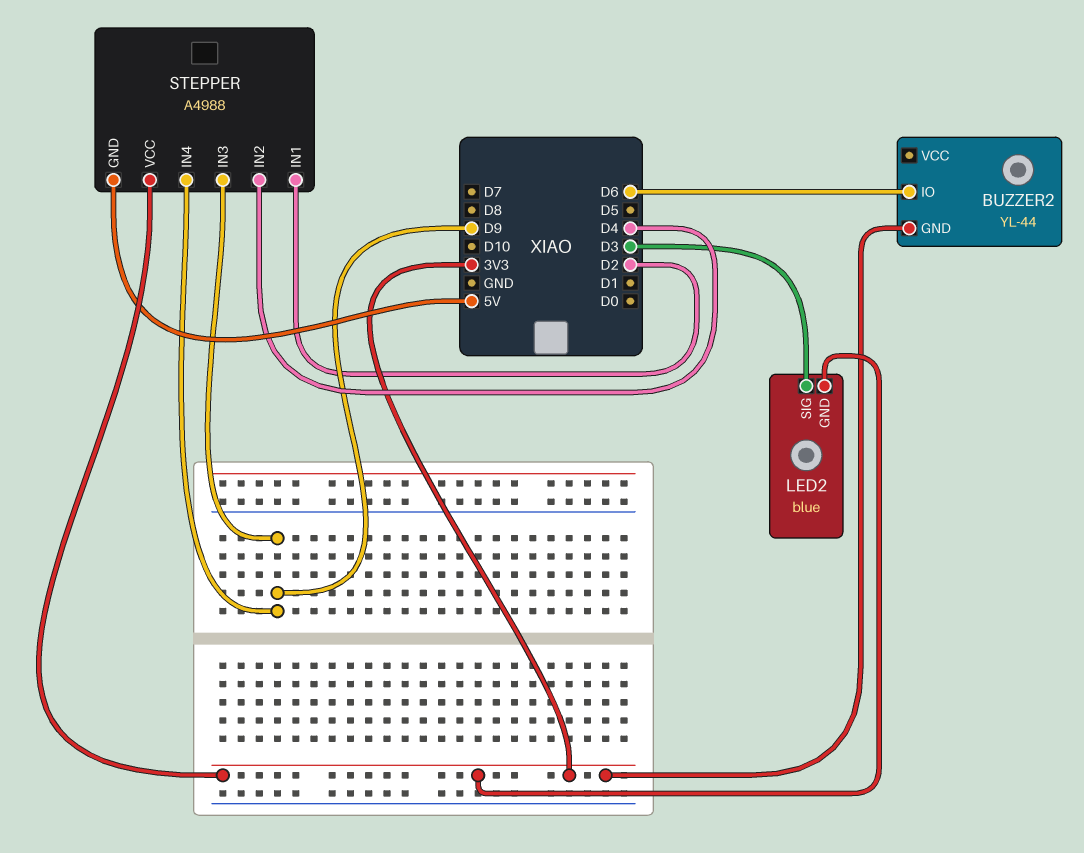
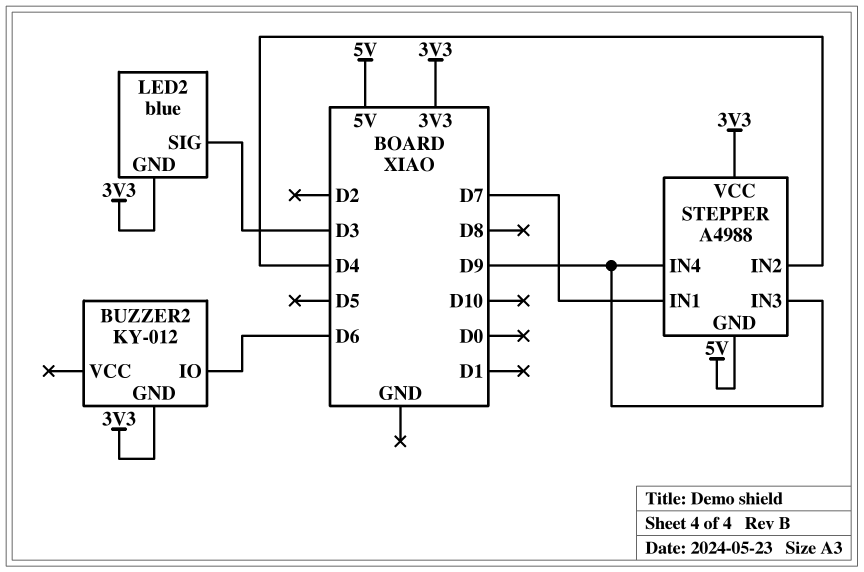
BUZZER2: YL-44 -> KY-012
STEPPER pin IN1: D2 -> D7

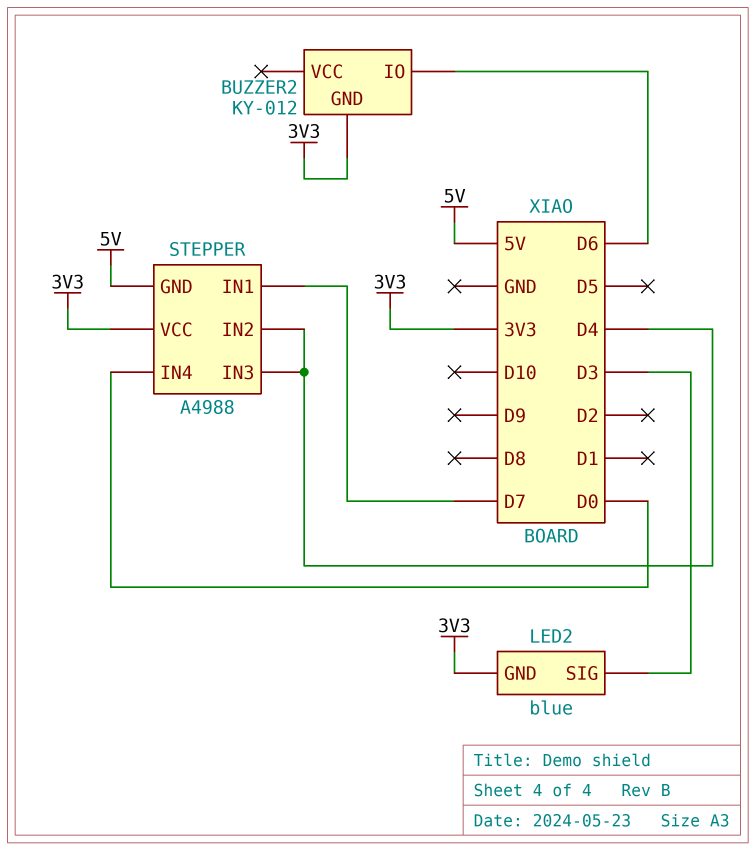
STEPPER pin IN3: D9 -> D4
STEPPER pin IN4: D9 -> D0

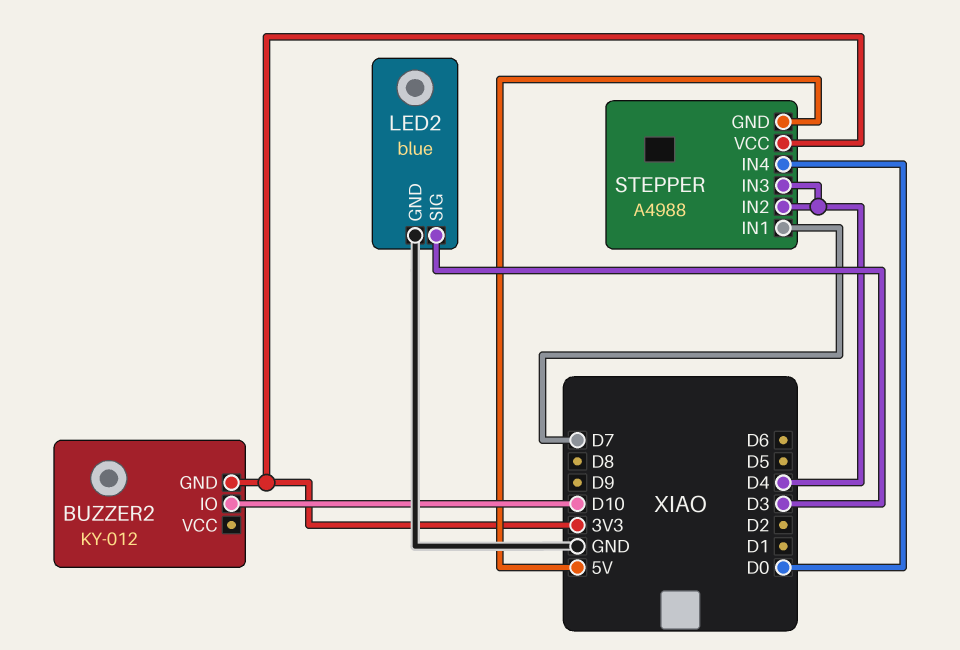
BUZZER2 pin IO: D6 -> D10
LED2 pin GND: 3V3 -> GND

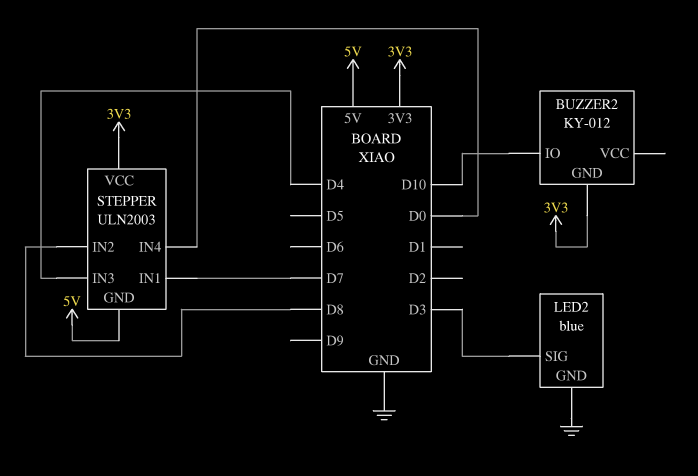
STEPPER: A4988 -> ULN2003
STEPPER pin IN2: D4 -> D8

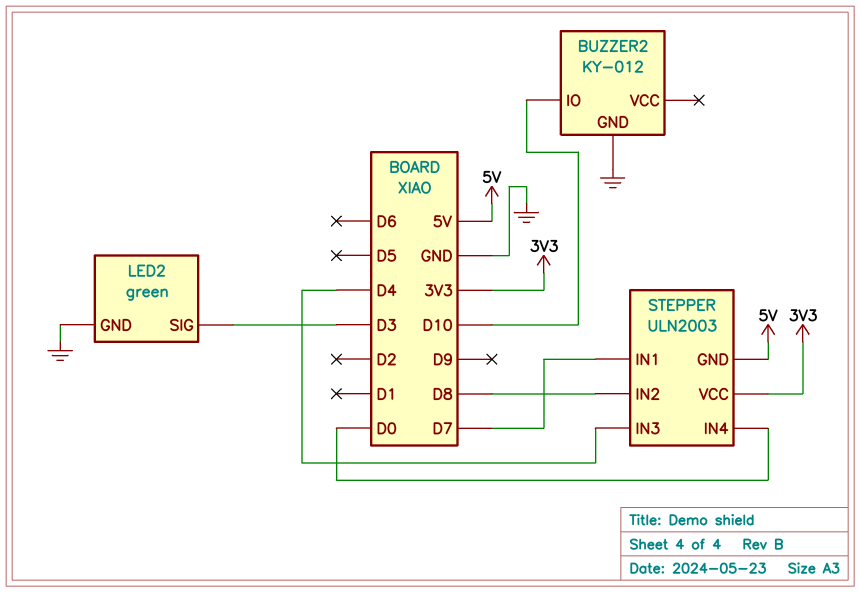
BUZZER2 pin GND: 3V3 -> GND
LED2: blue -> green

